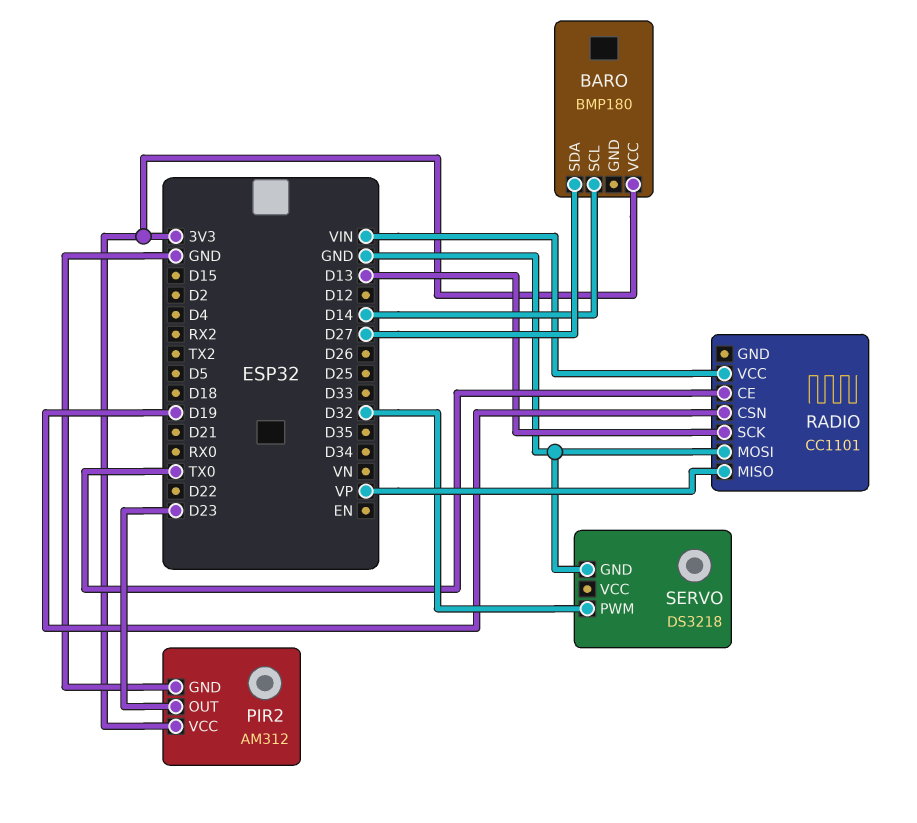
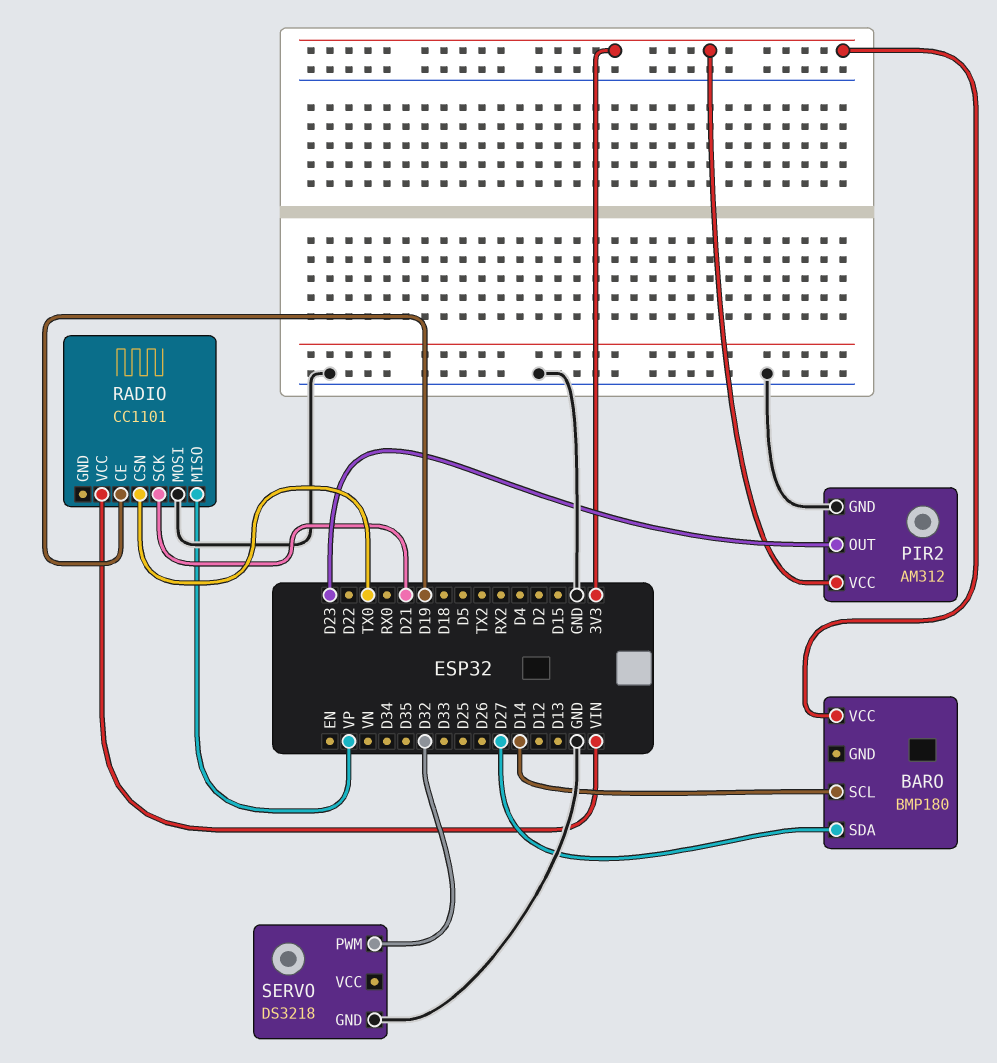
RADIO pin CE: TX0 -> D19
RADIO pin CSN: D19 -> TX0
RADIO pin SCK: D13 -> D21

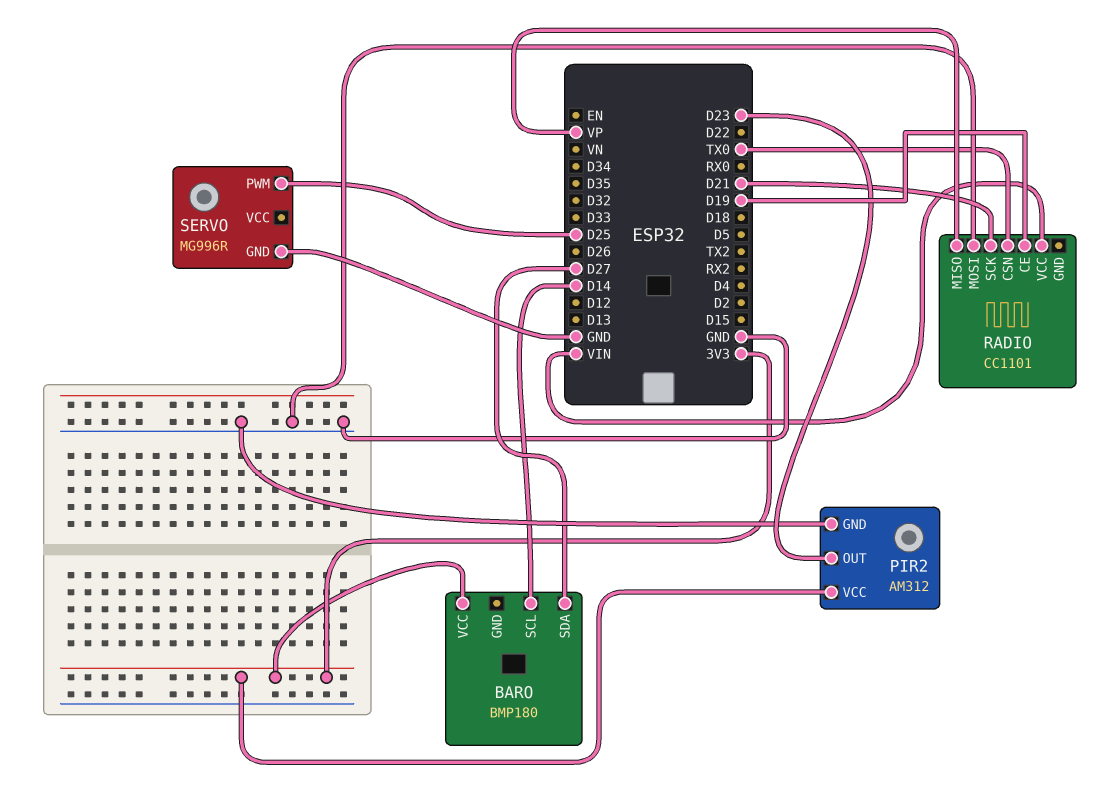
SERVO: DS3218 -> MG996R
SERVO pin PWM: D32 -> D25

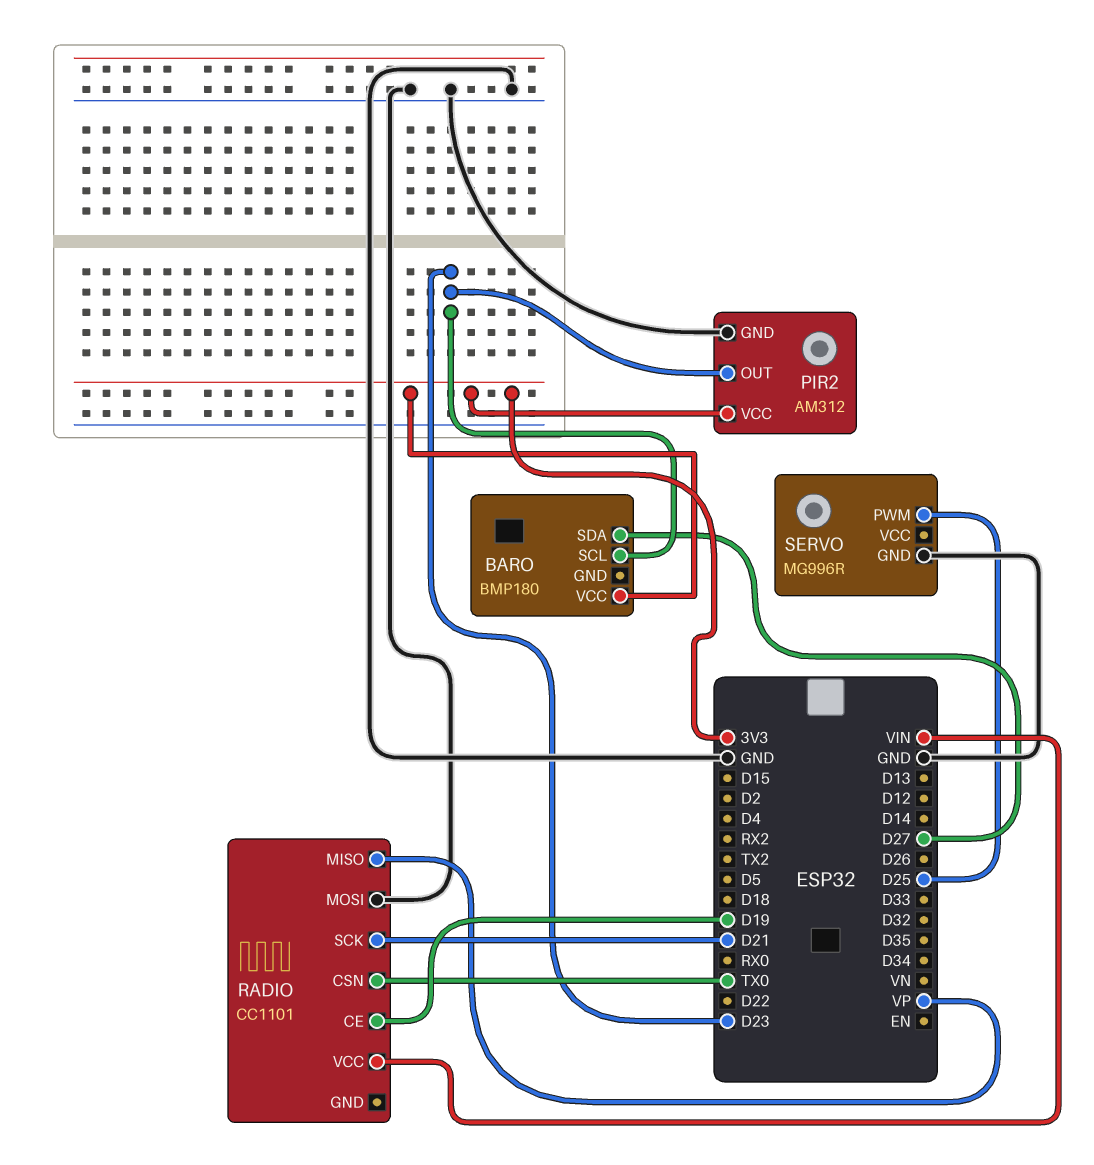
BARO pin SCL: D14 -> D23

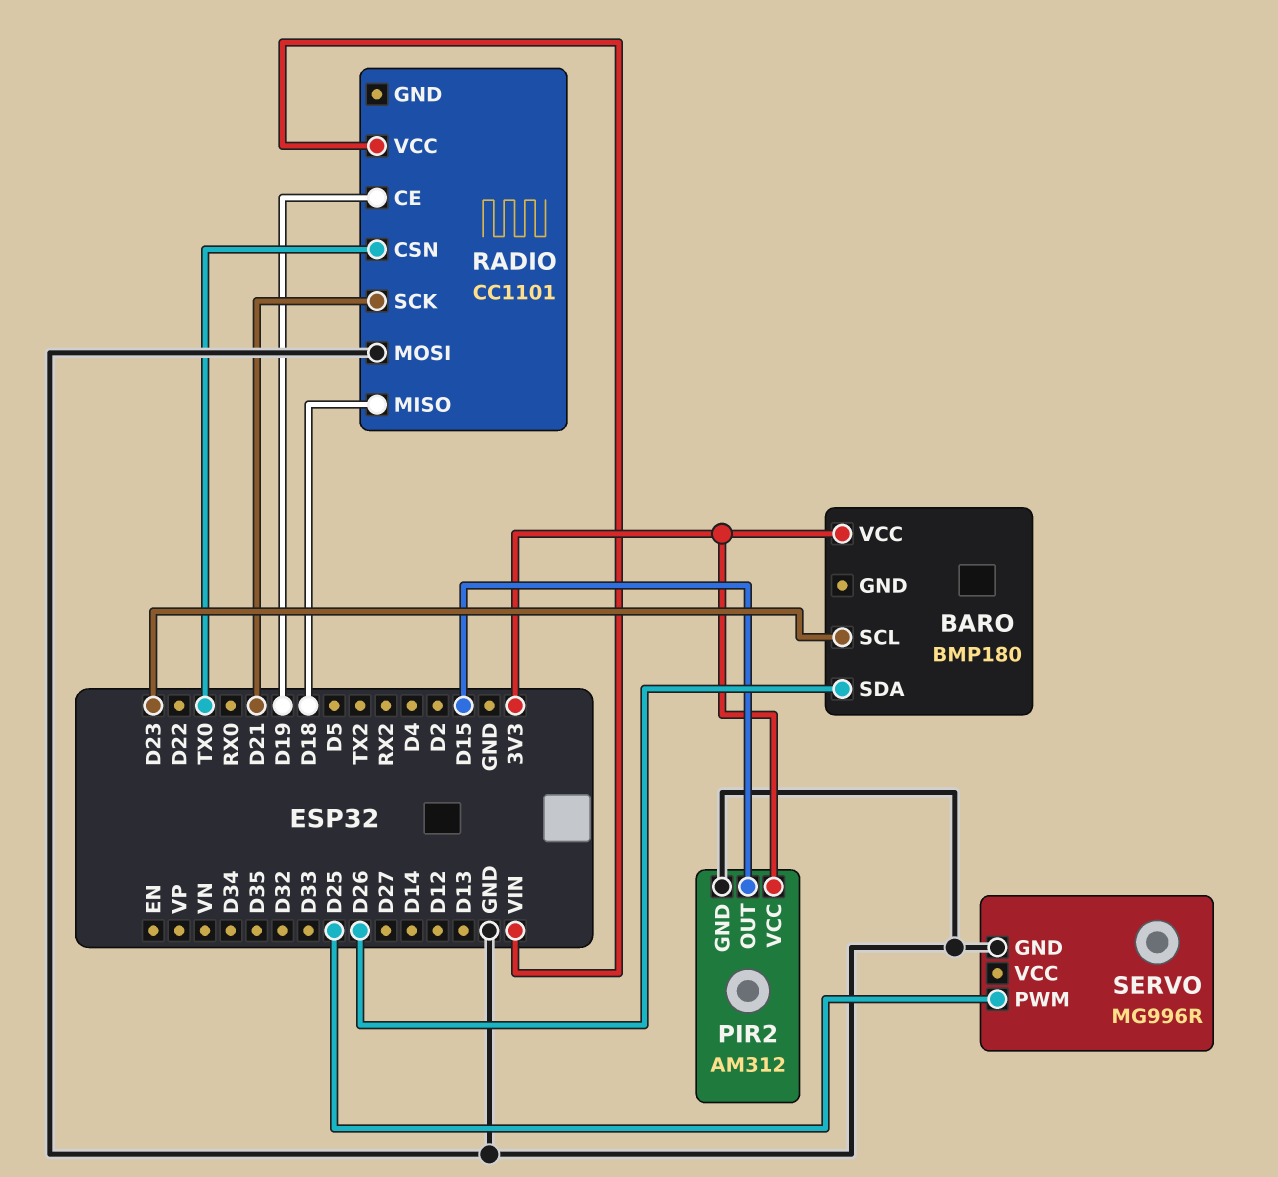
BARO pin SDA: D27 -> D26
PIR2 pin OUT: D23 -> D15
RADIO pin MISO: VP -> D18

